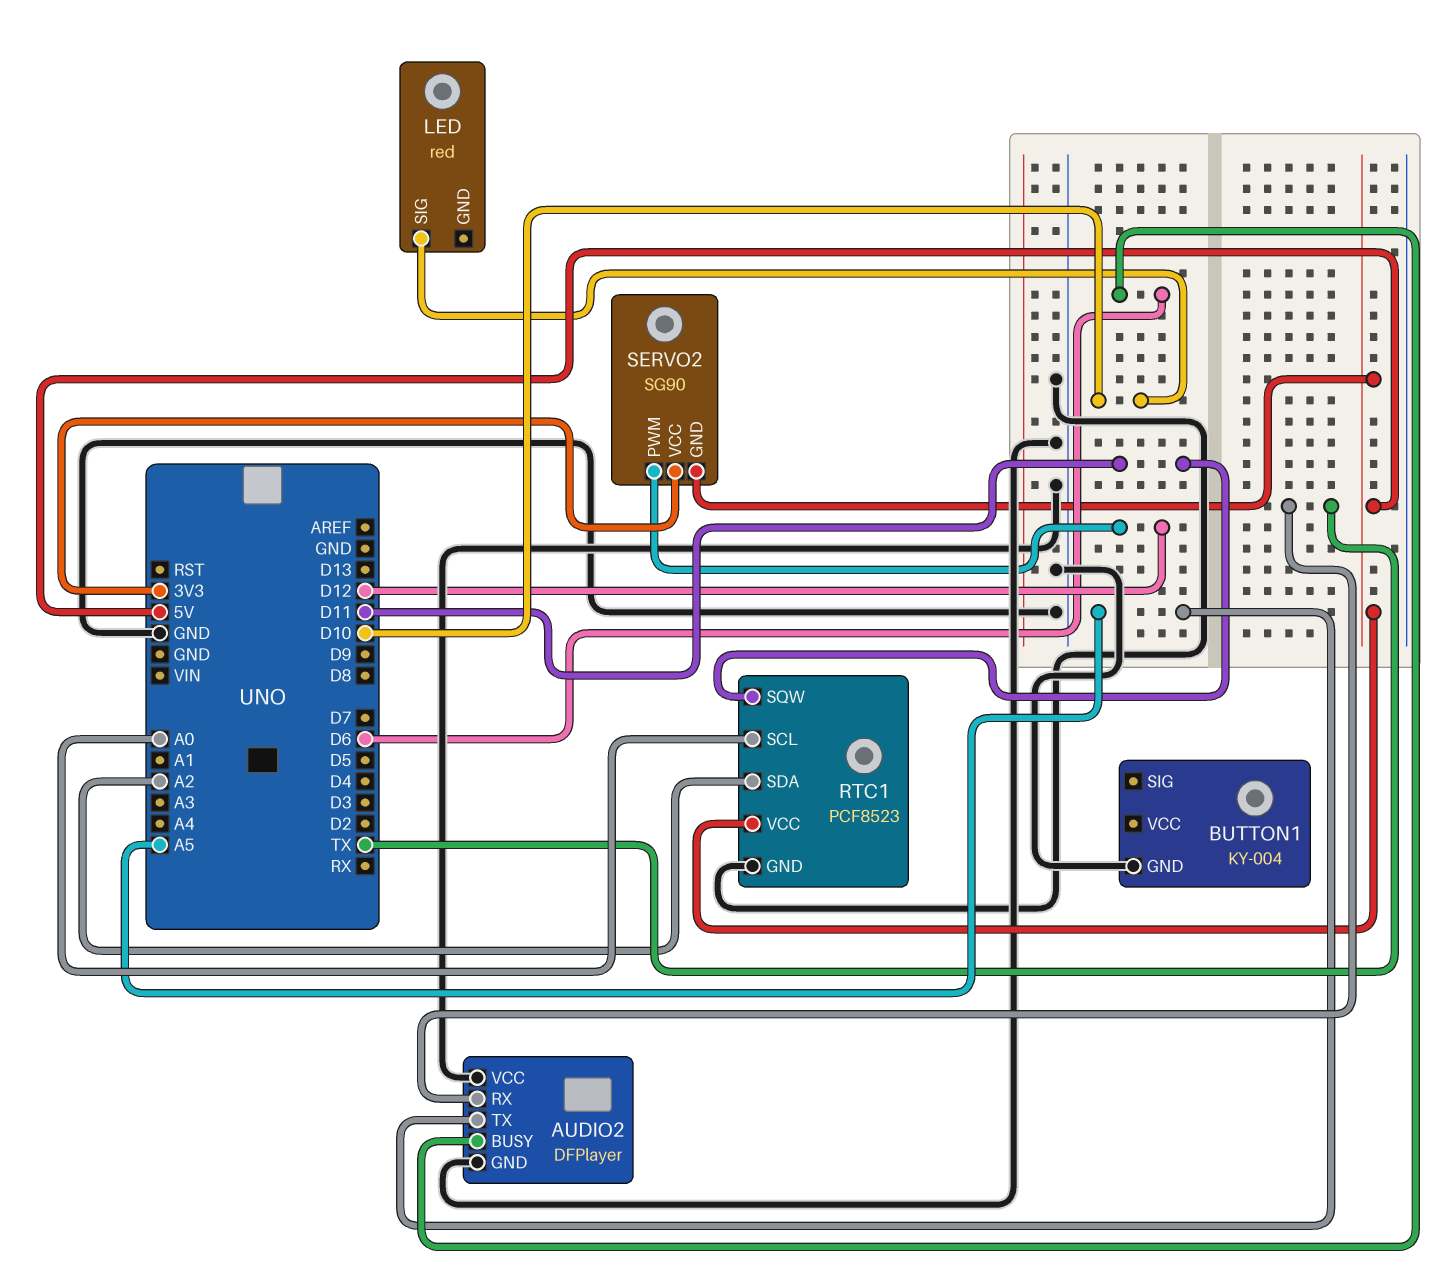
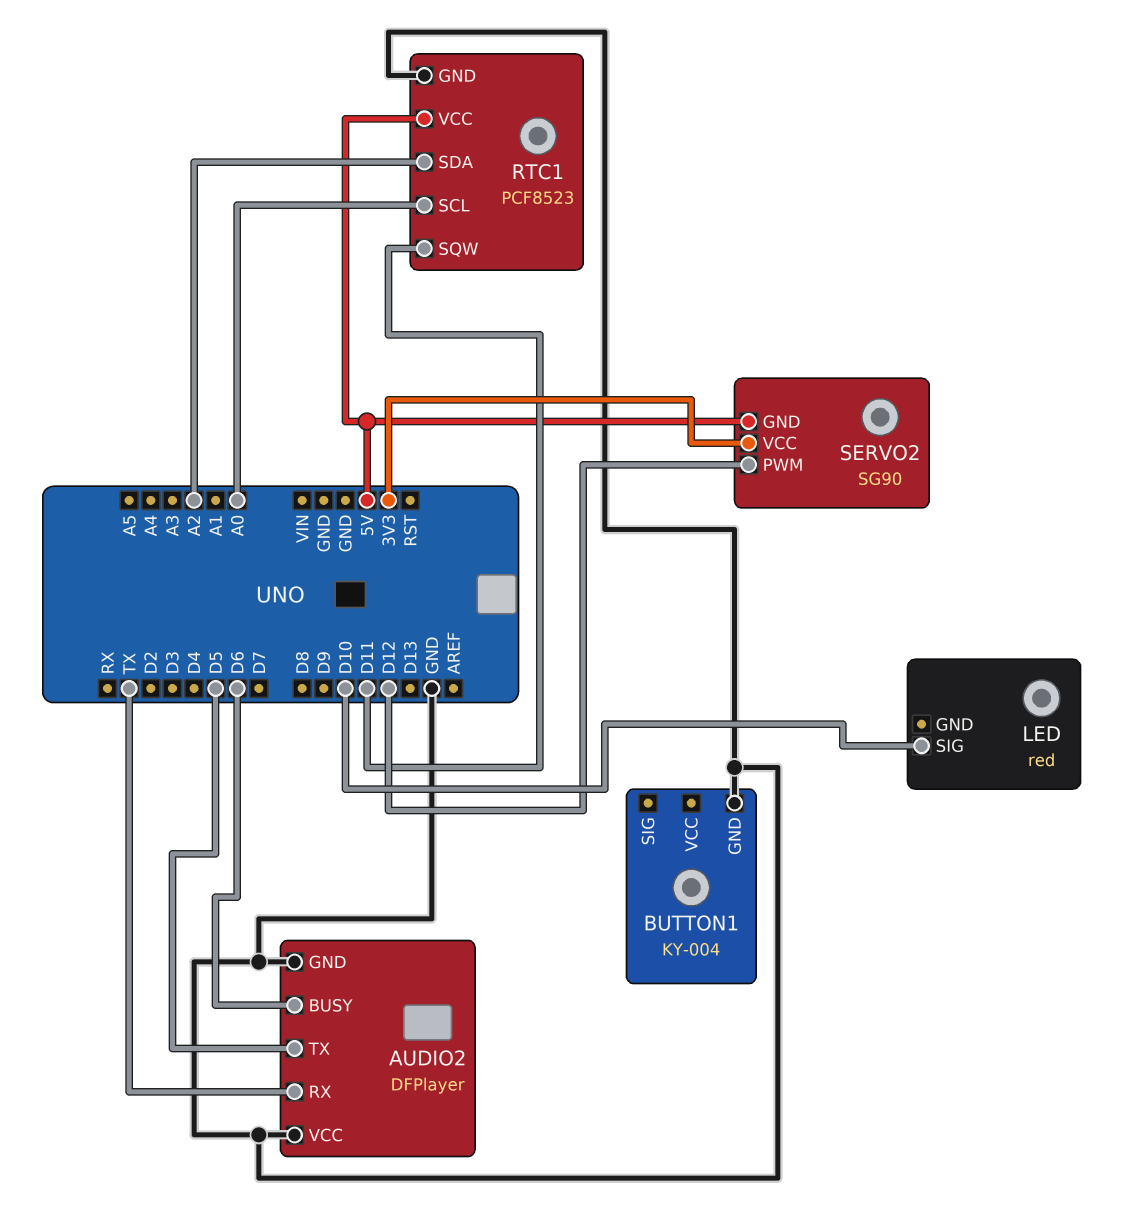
AUDIO2 pin TX: A5 -> D5

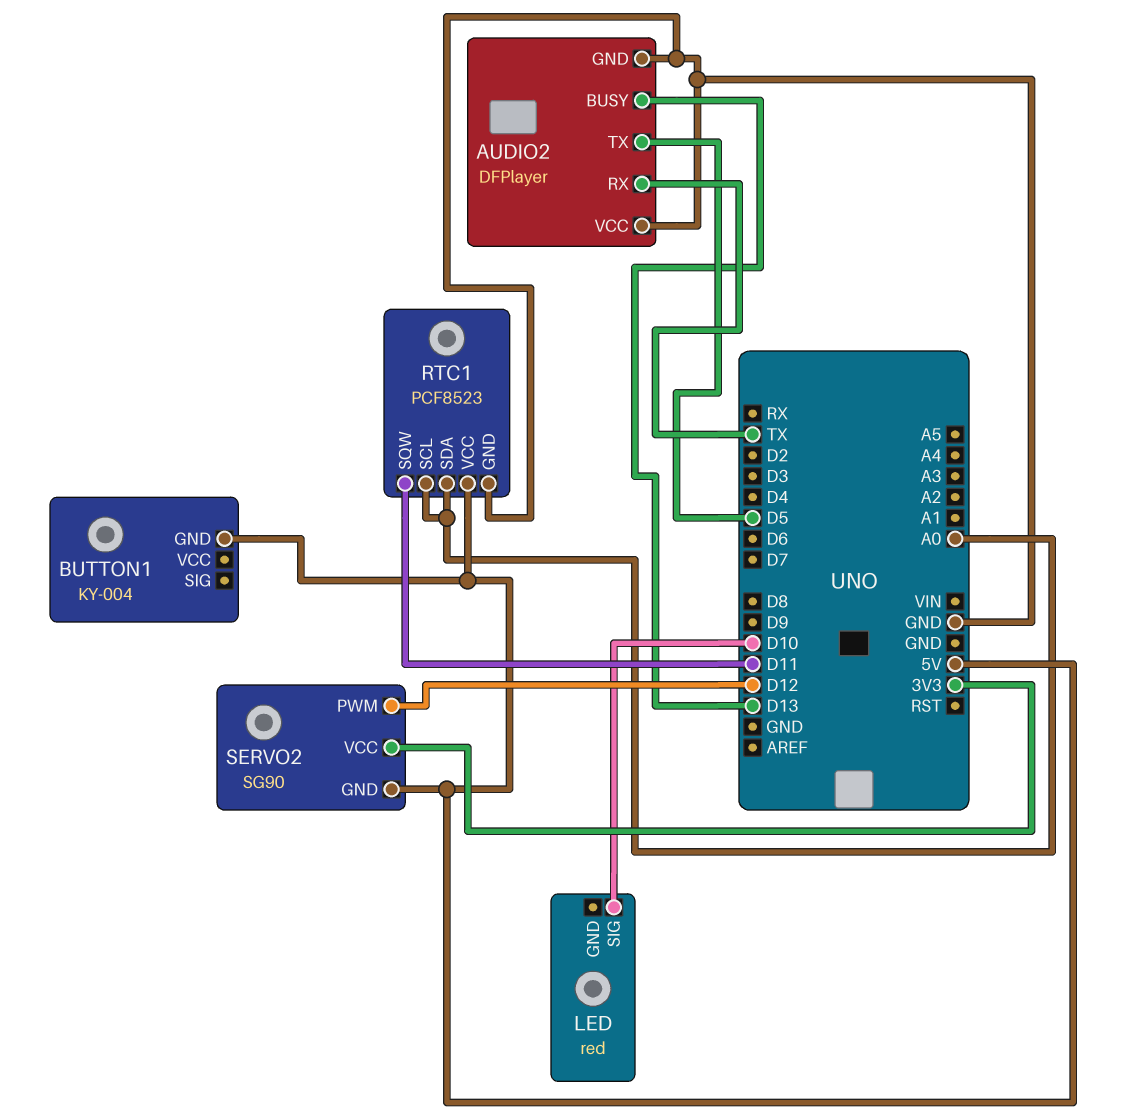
AUDIO2 pin BUSY: D6 -> D13
BUTTON1 pin GND: GND -> 5V
RTC1 pin SDA: A2 -> A0

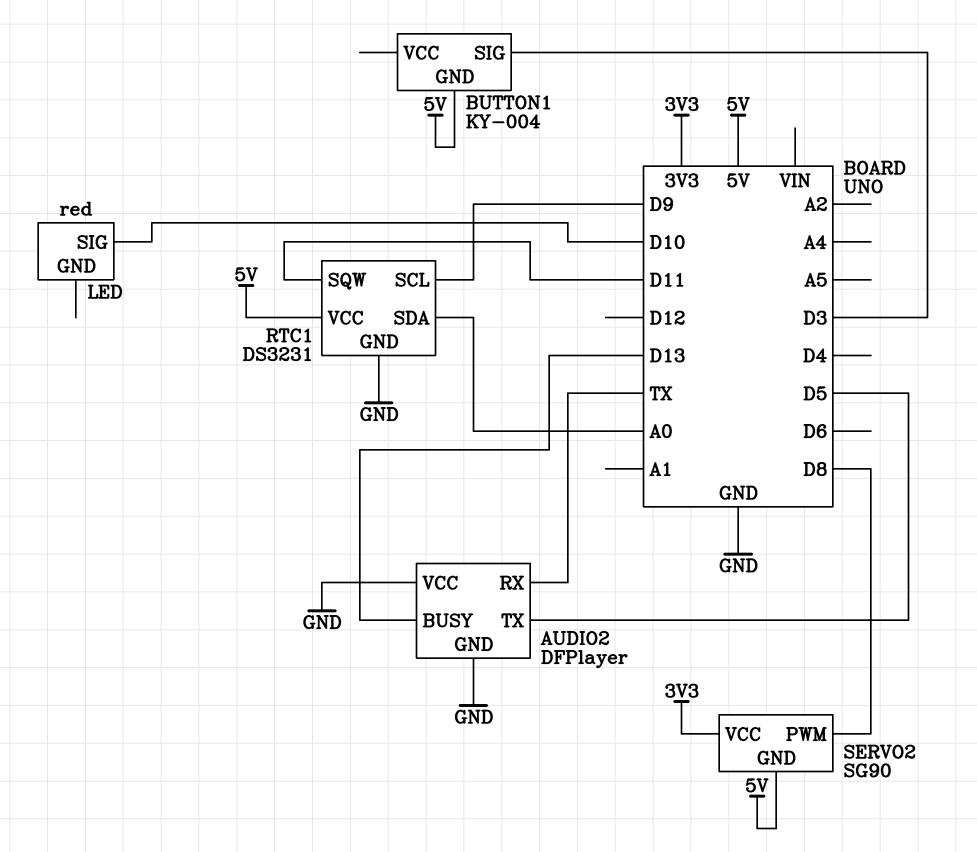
BUTTON1 pin SIG: none -> D3
RTC1: PCF8523 -> DS3231
RTC1 pin SCL: A0 -> D9
SERVO2 pin PWM: D12 -> D8

